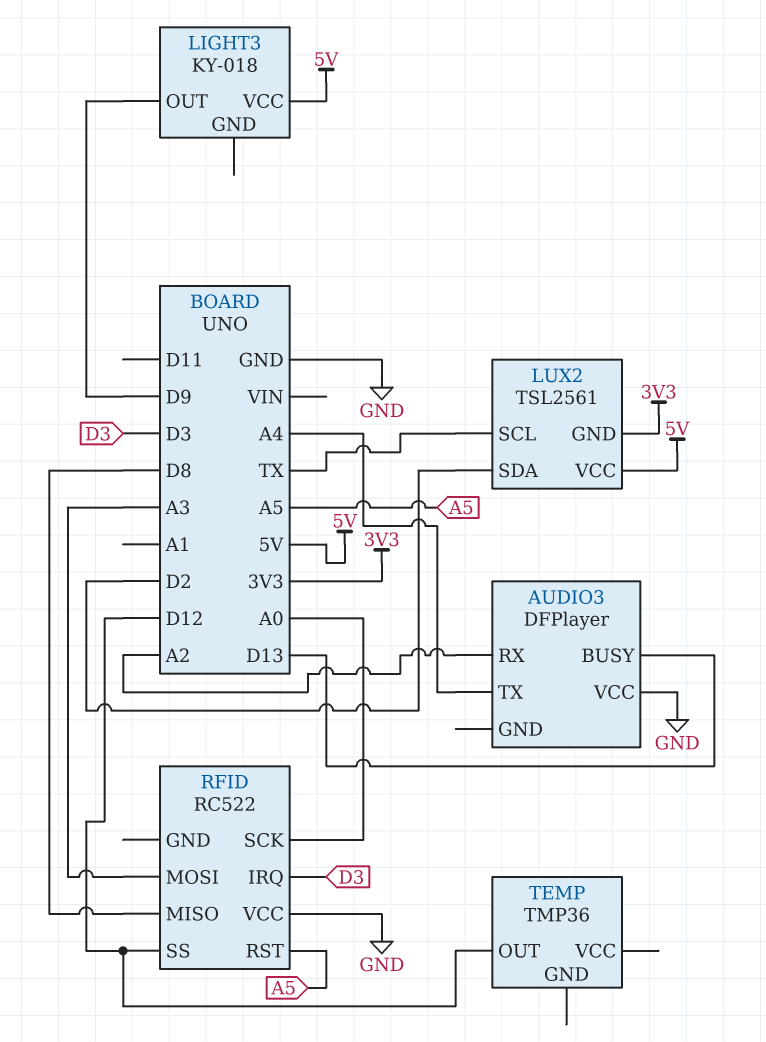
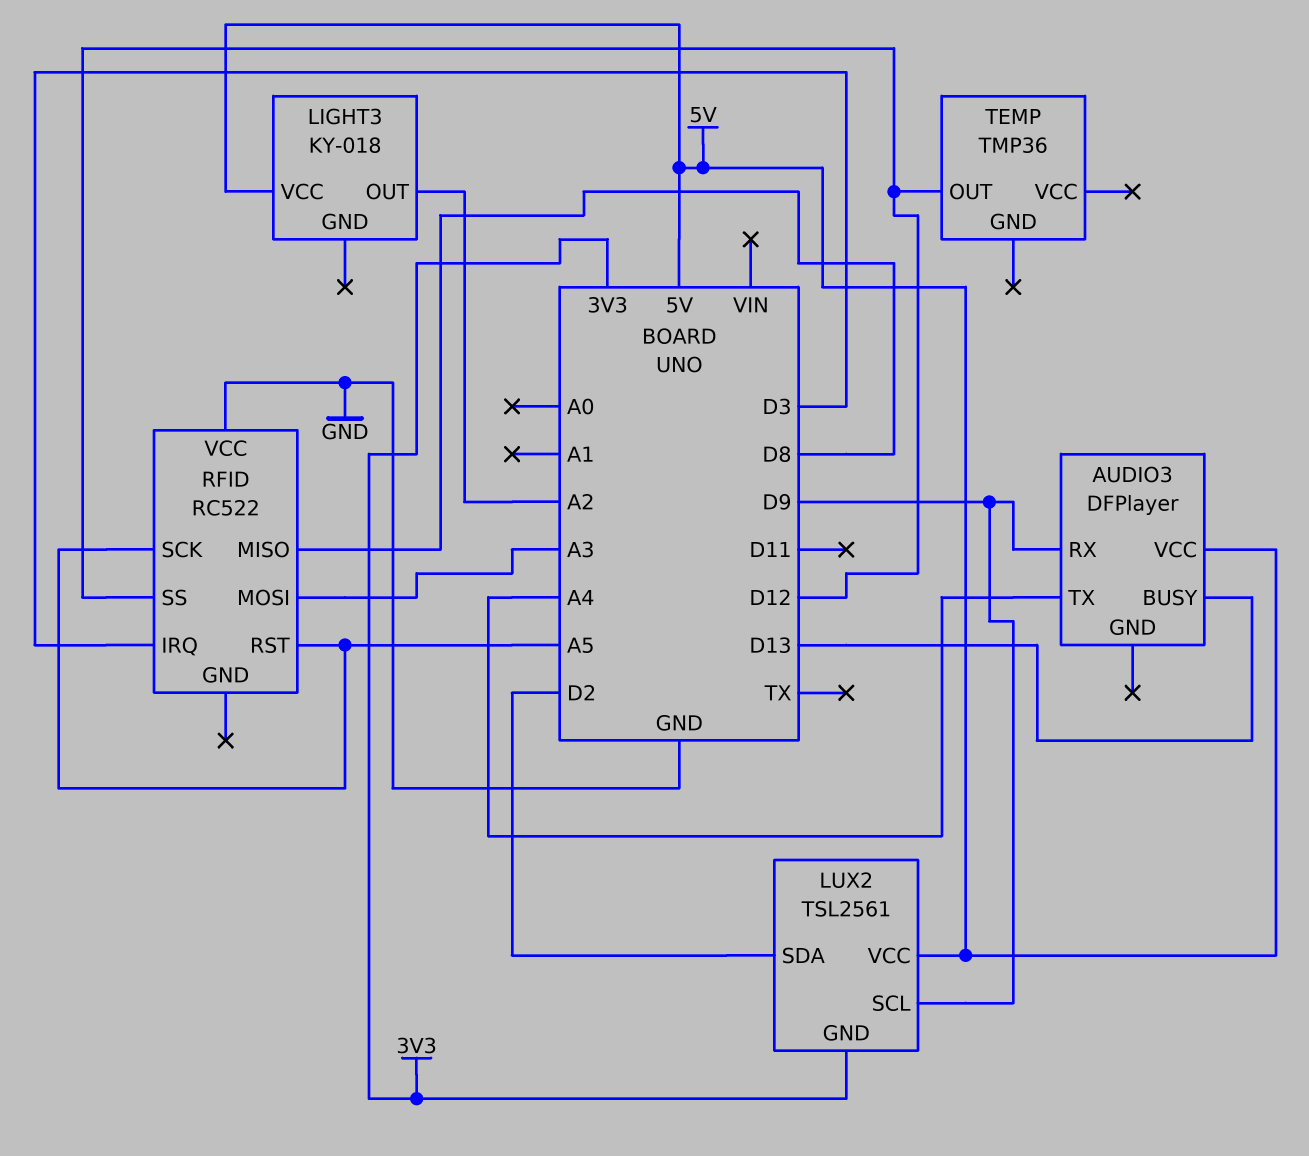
AUDIO3 pin RX: A2 -> D9
AUDIO3 pin VCC: GND -> 5V
LIGHT3 pin OUT: D9 -> A2
LUX2 pin SCL: TX -> D9
RFID pin SCK: A0 -> A5

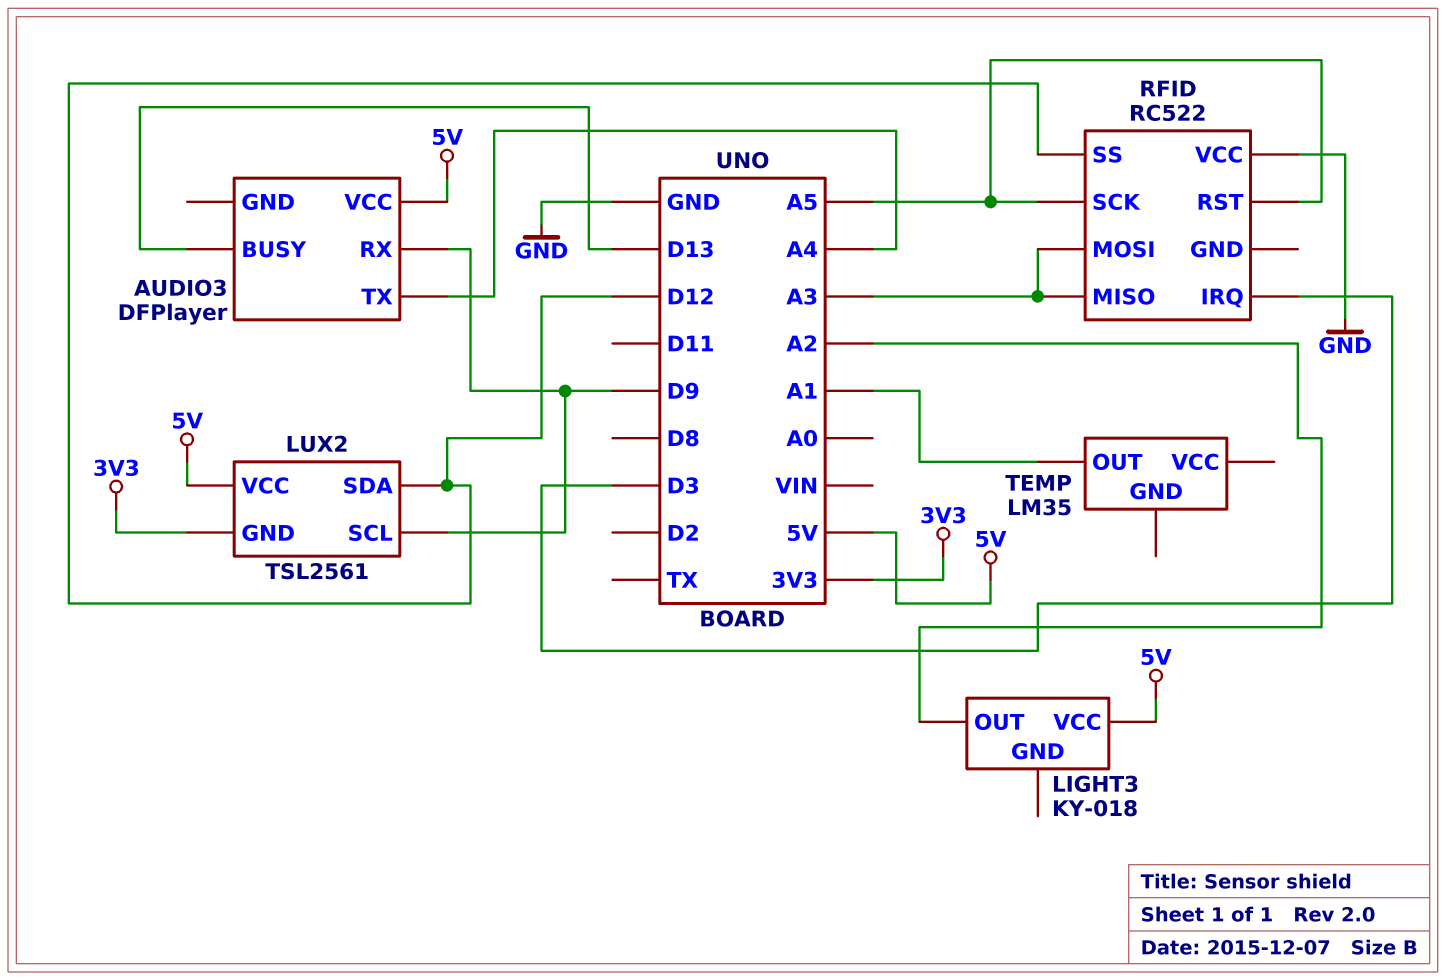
LUX2 pin SDA: D2 -> D12
RFID pin MISO: D8 -> A3
TEMP: TMP36 -> LM35
TEMP pin OUT: D12 -> A1

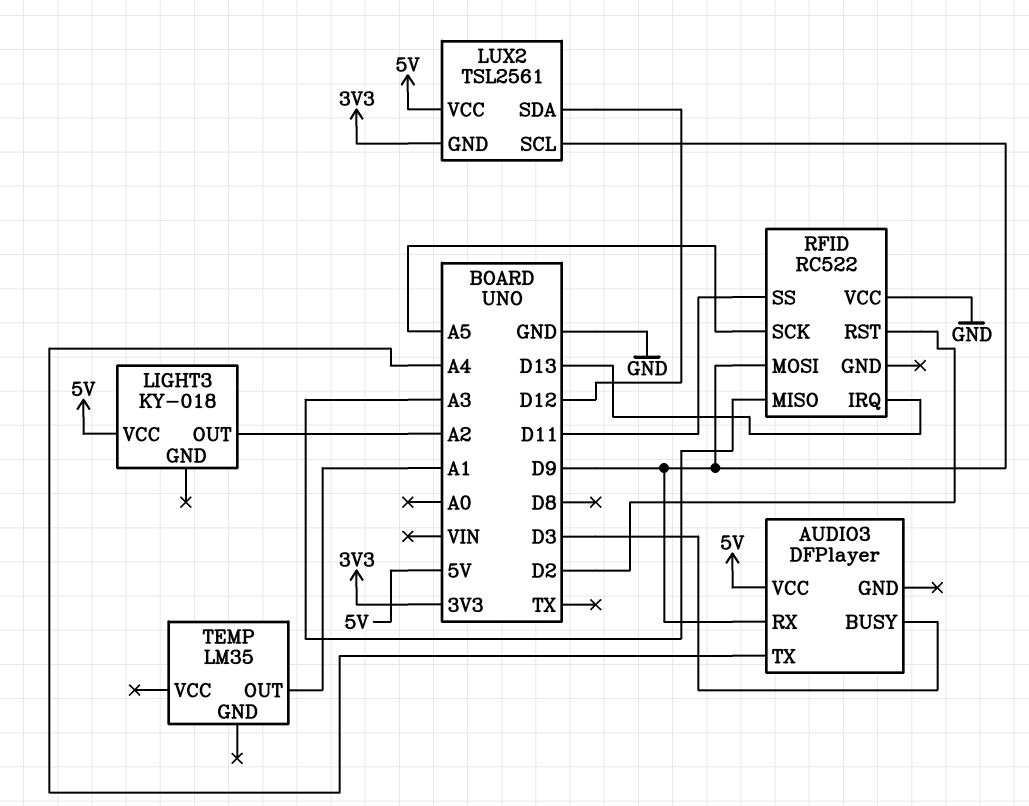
AUDIO3 pin BUSY: D13 -> D3
RFID pin IRQ: D3 -> D13
RFID pin MOSI: A3 -> D9
RFID pin RST: A5 -> D2
RFID pin SS: D12 -> D11

